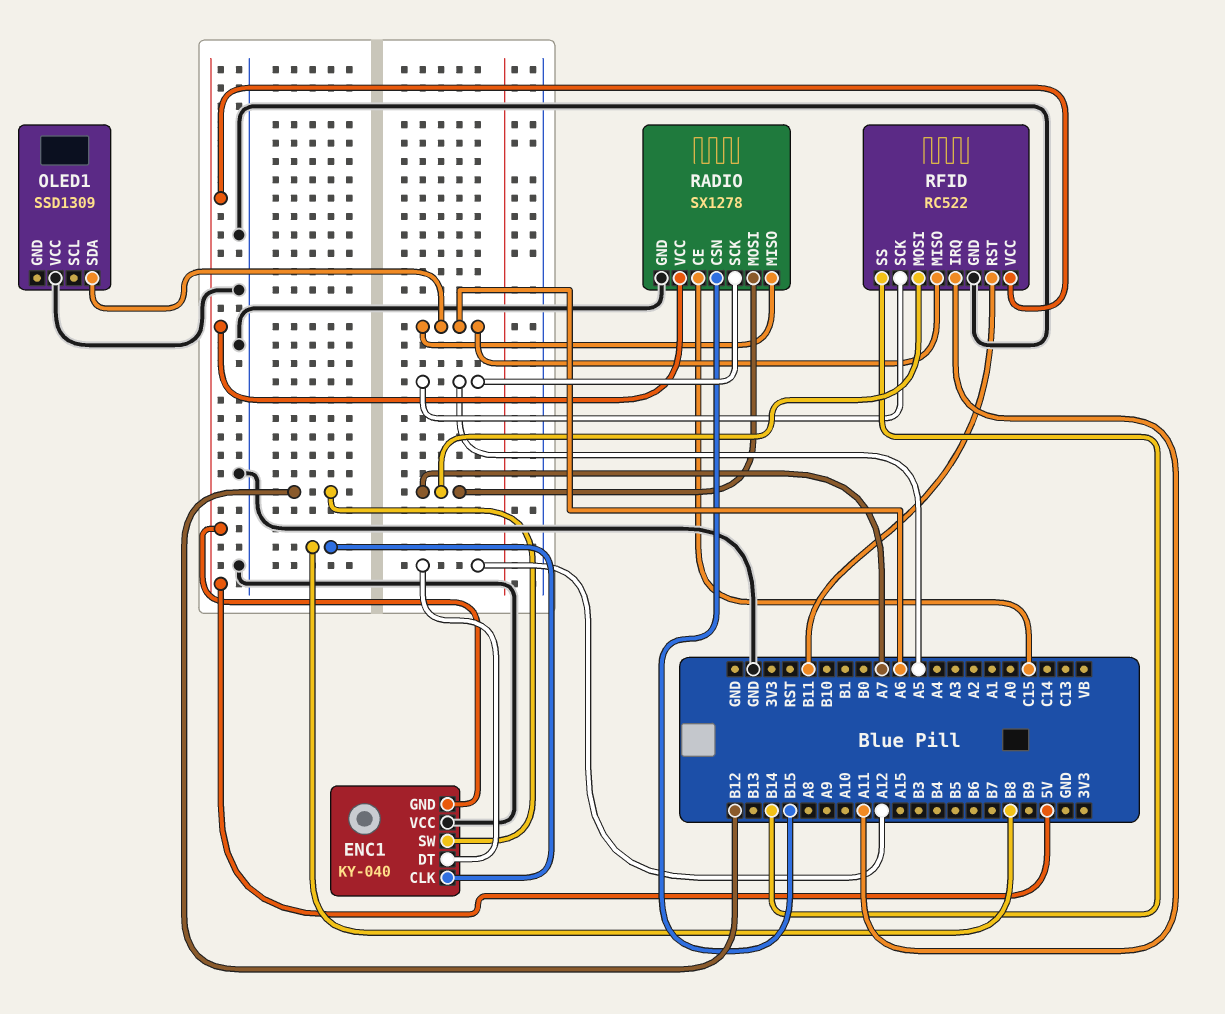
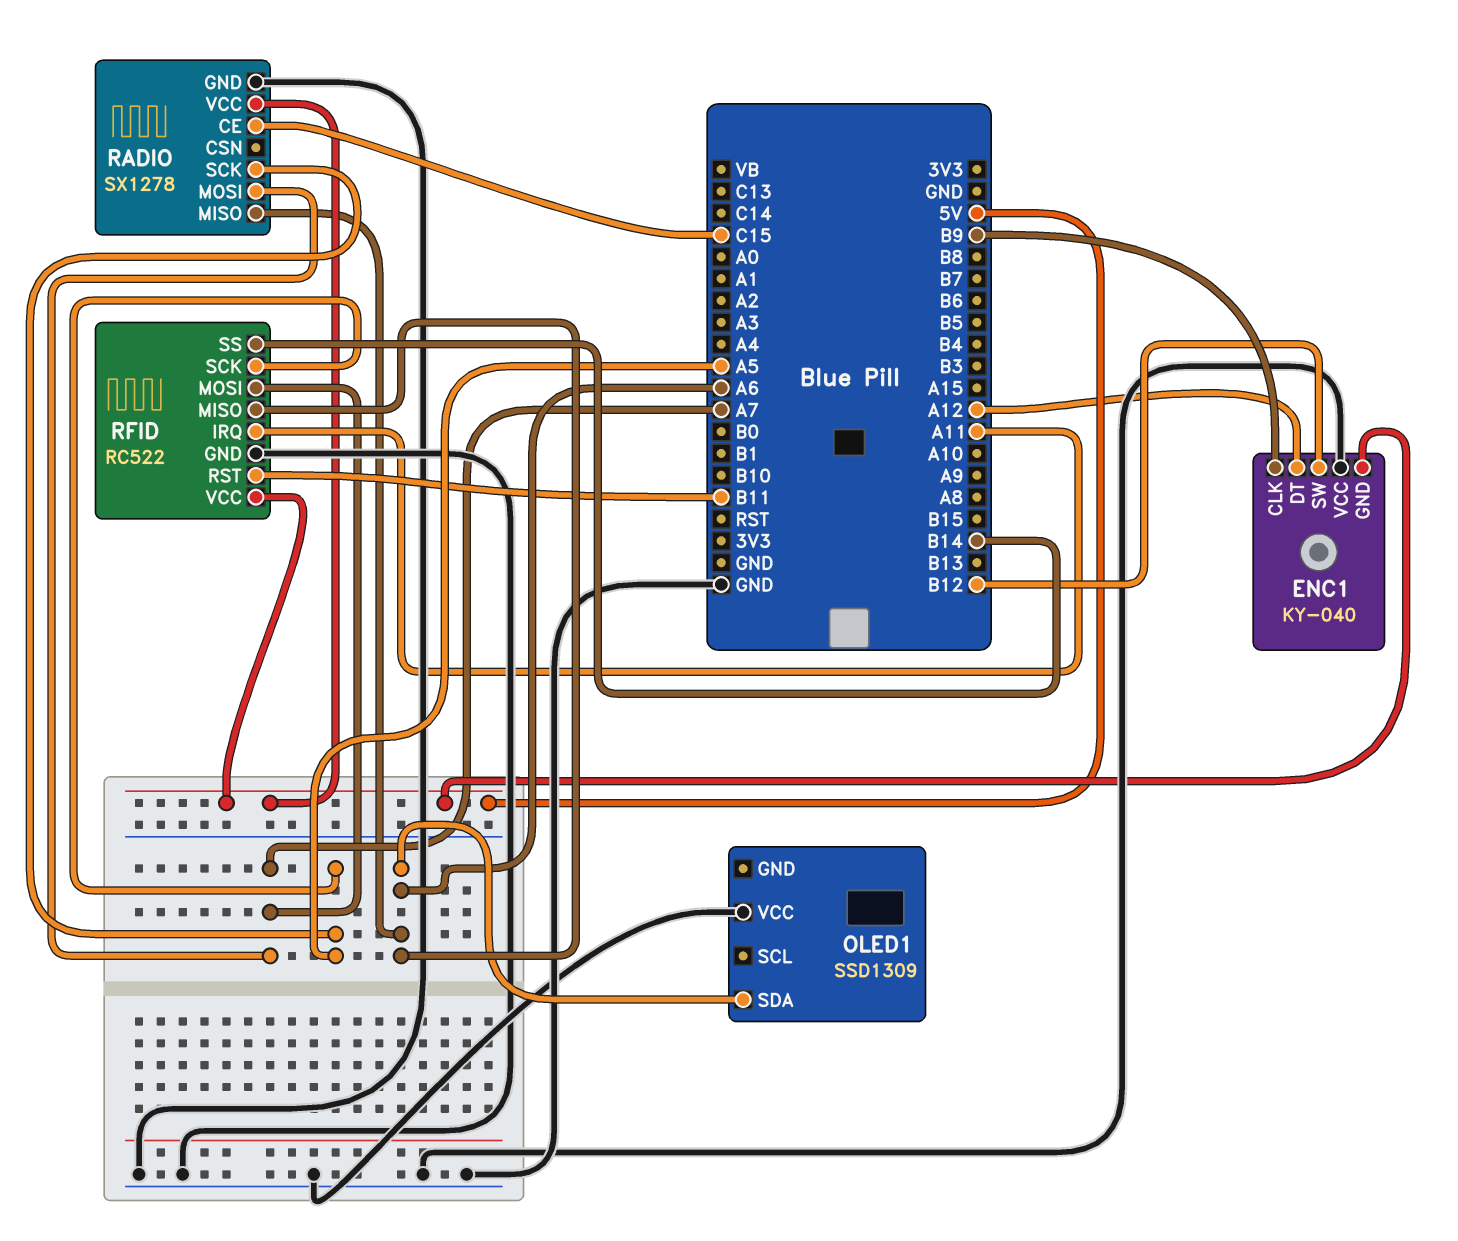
ENC1 pin CLK: B8 -> B9
RADIO pin CSN: B15 -> none

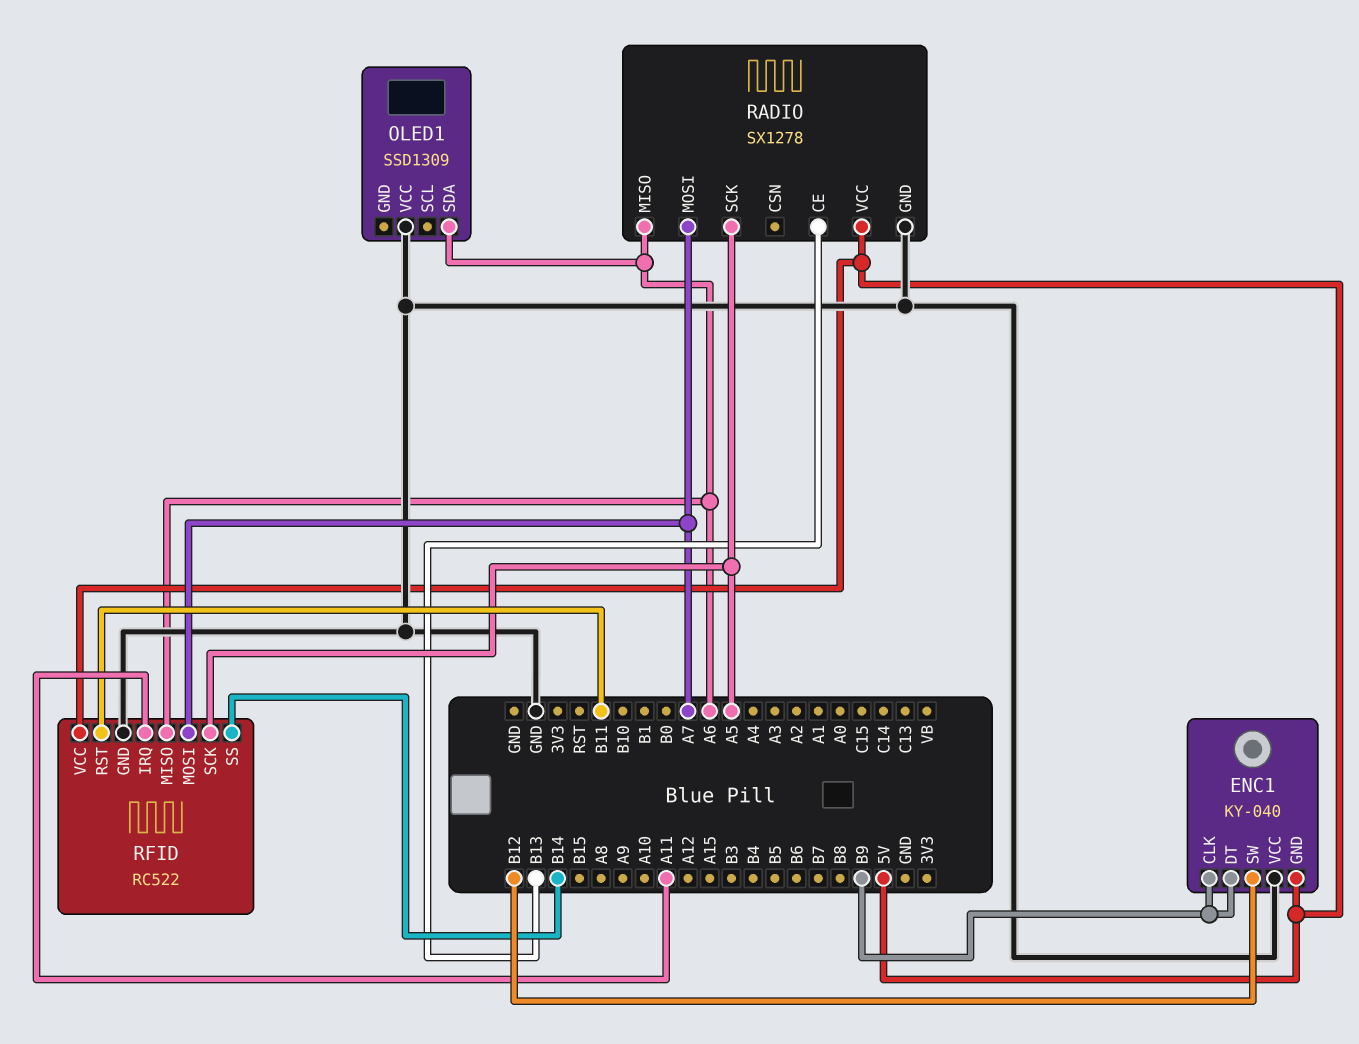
ENC1 pin DT: A12 -> B9
RADIO pin CE: C15 -> B13

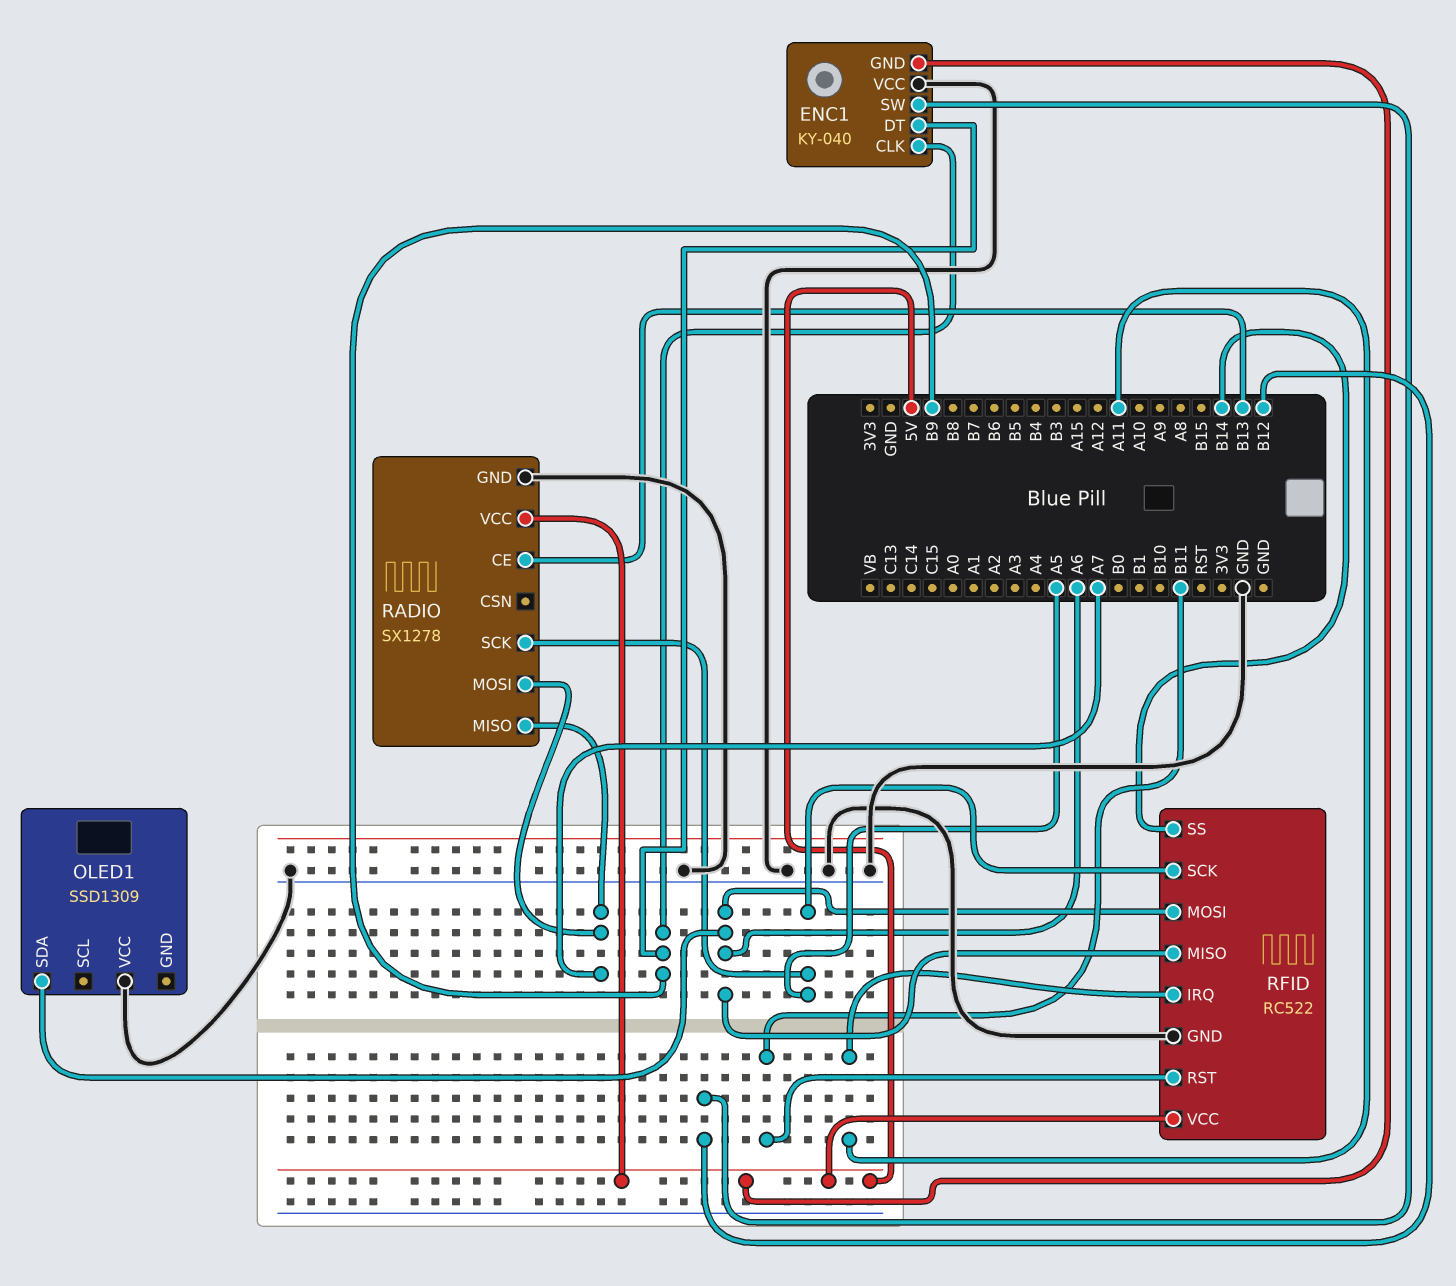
RADIO pin MISO: A6 -> A7
RFID pin MOSI: A7 -> A6

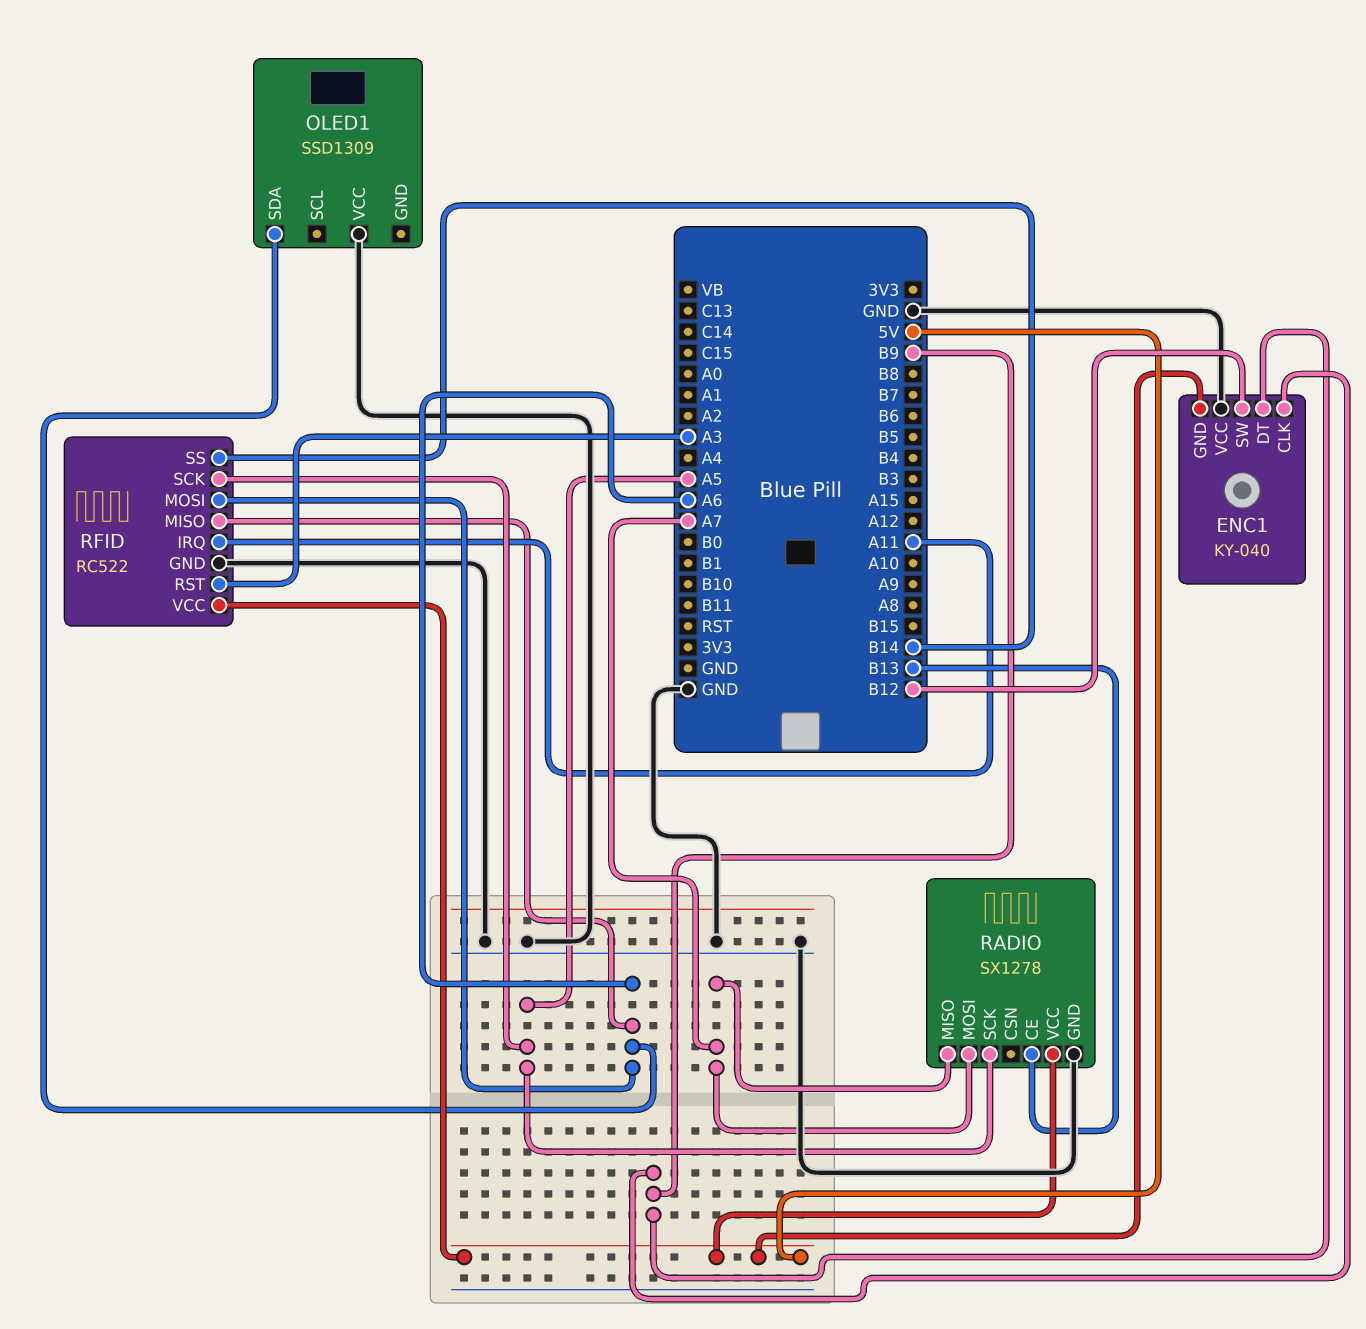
RFID pin RST: B11 -> A3

